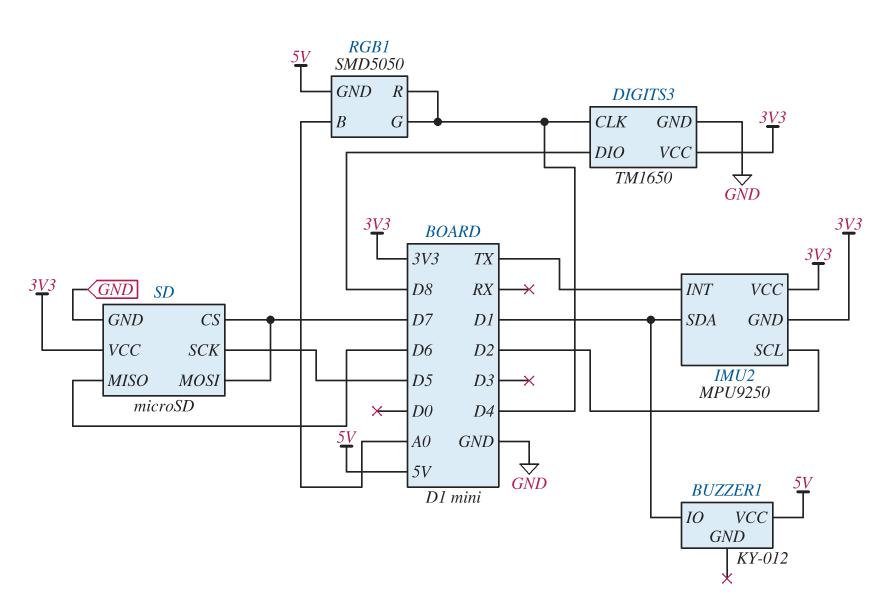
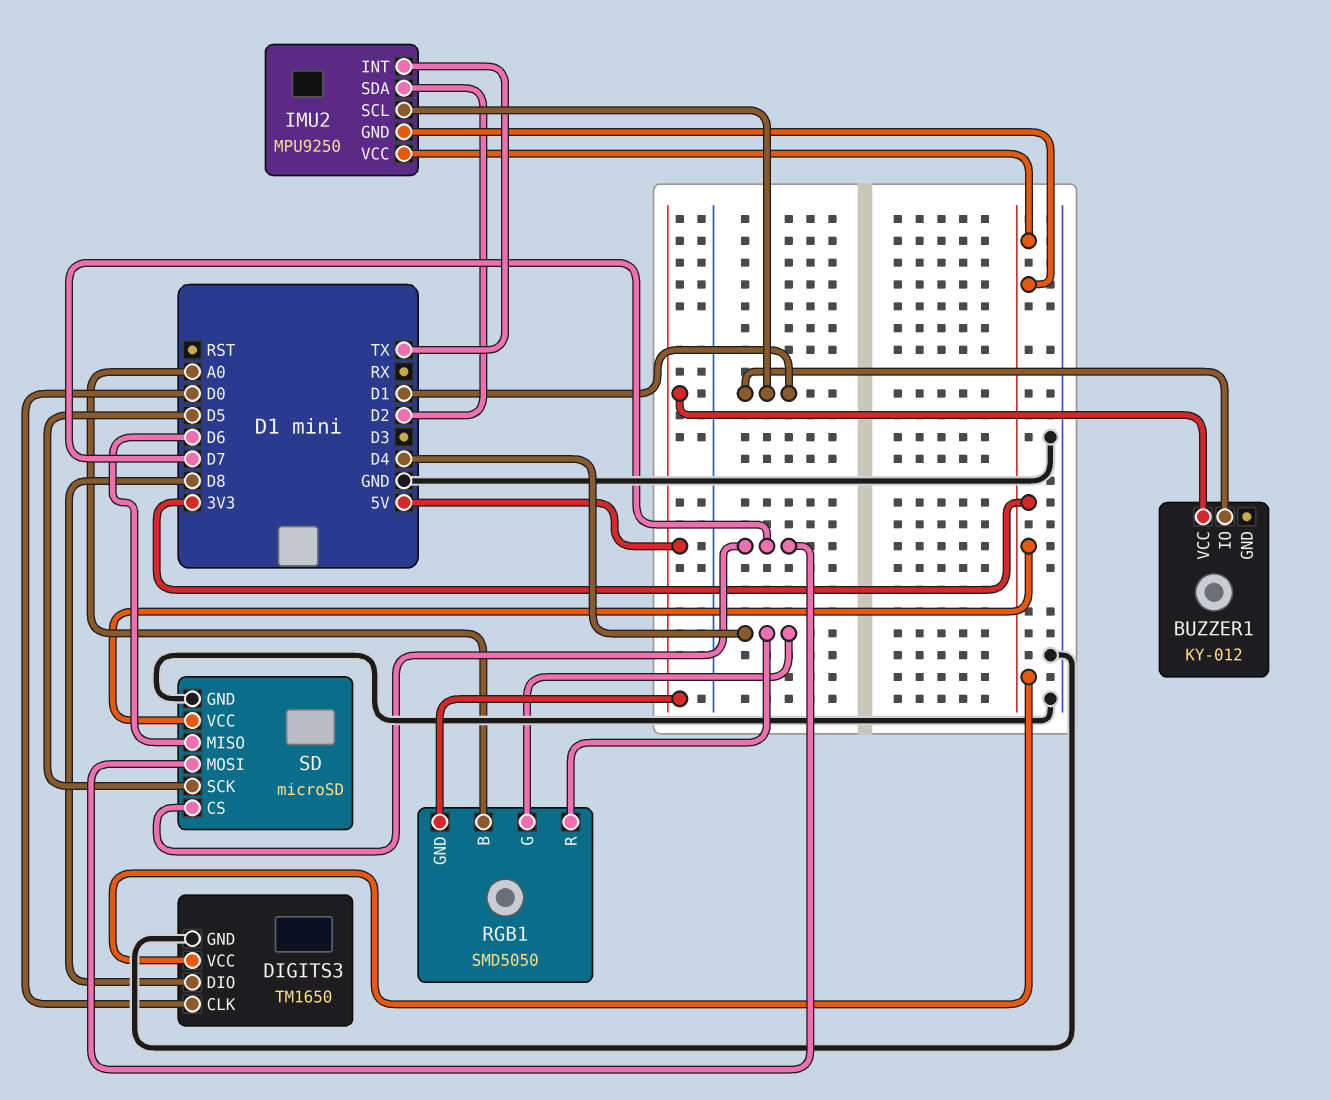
DIGITS3 pin CLK: D4 -> D0
IMU2 pin SCL: D2 -> D1
IMU2 pin SDA: D1 -> D2

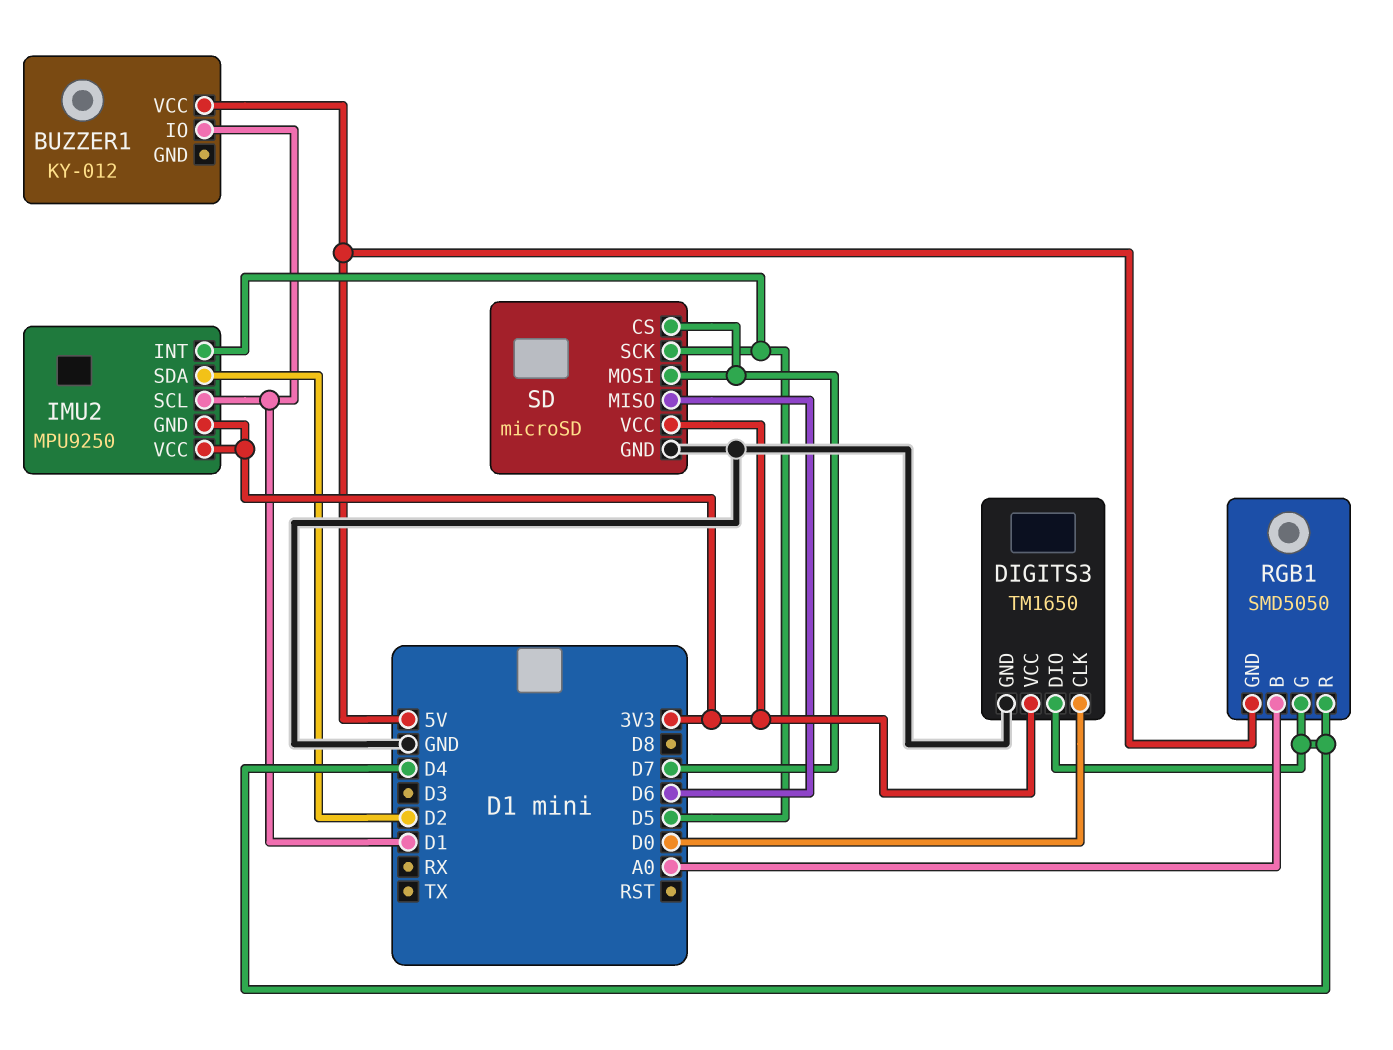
DIGITS3 pin DIO: D8 -> D4
IMU2 pin INT: TX -> D5

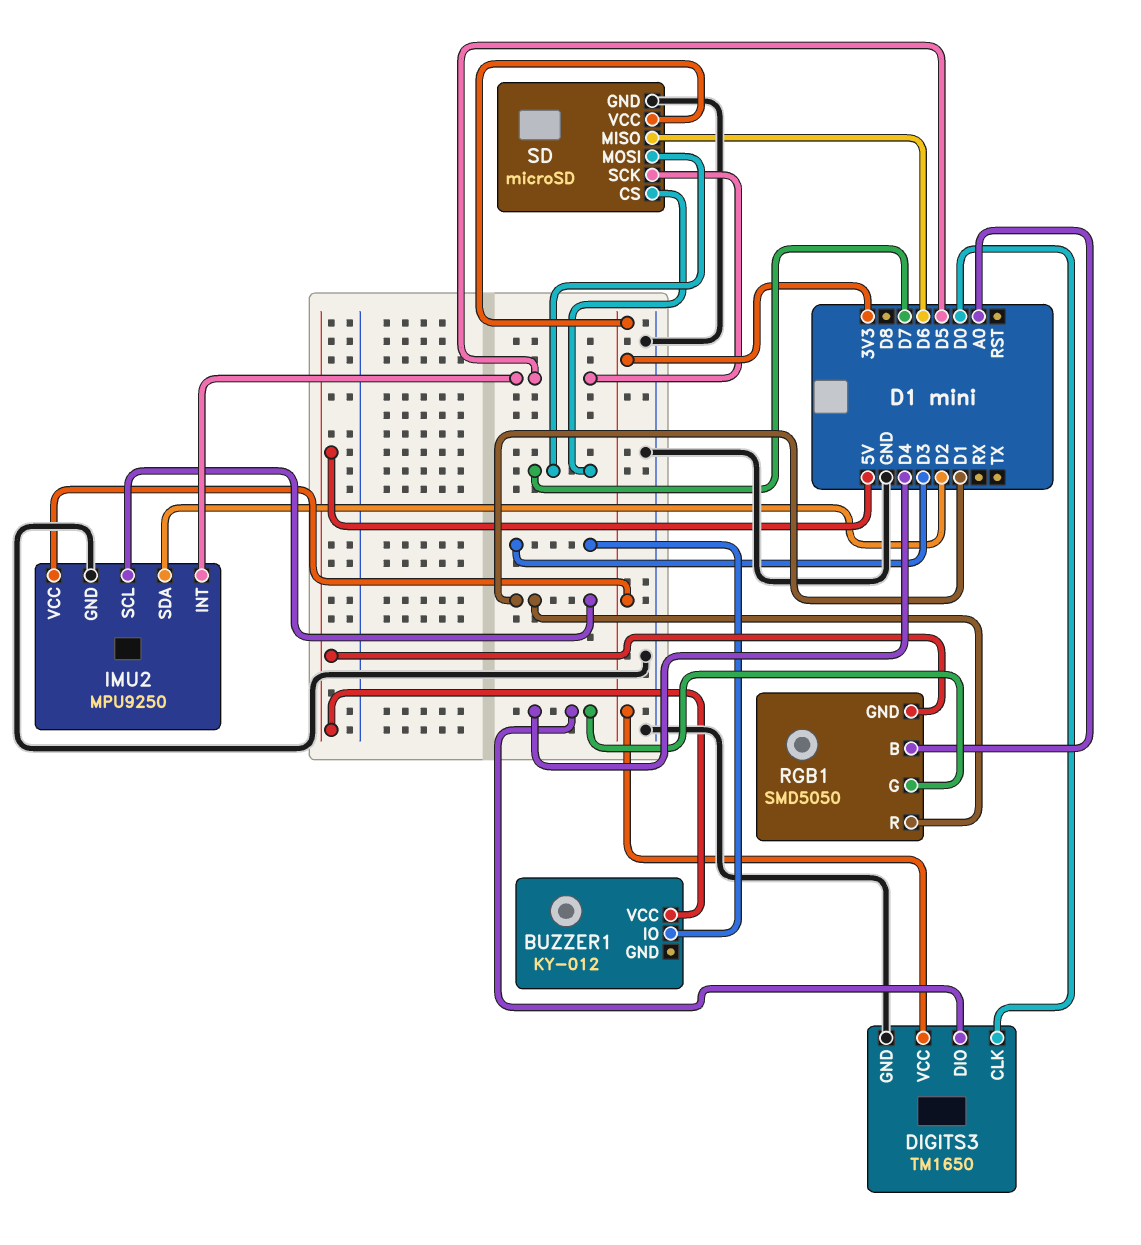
BUZZER1 pin IO: D1 -> D3
IMU2 pin GND: 3V3 -> GND
RGB1 pin R: D4 -> D1

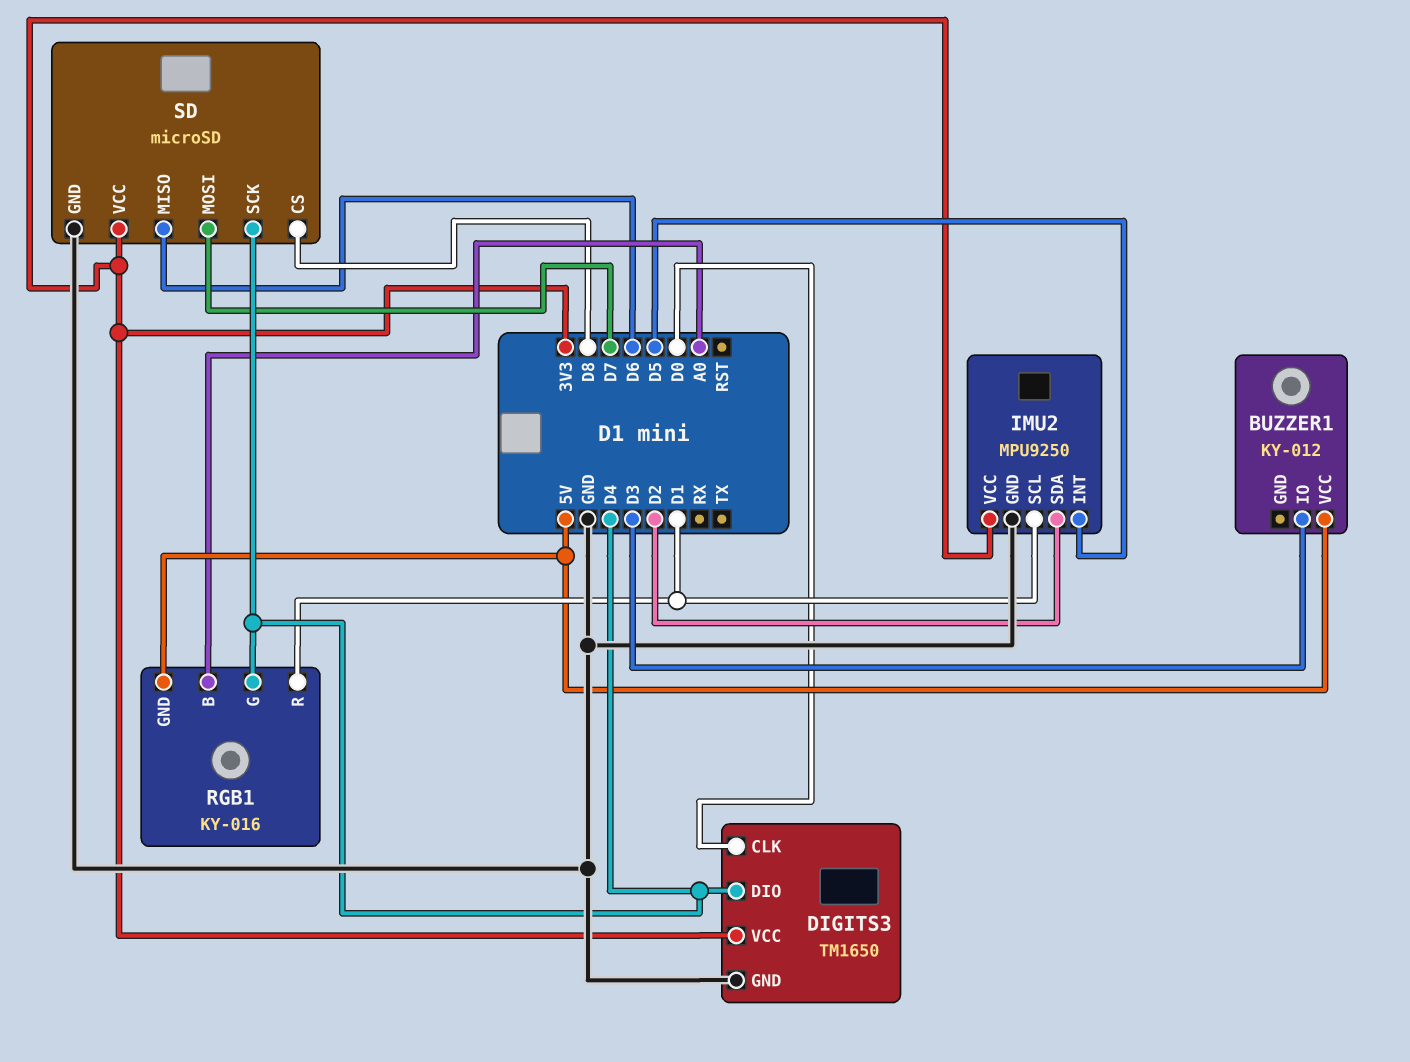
RGB1: SMD5050 -> KY-016
SD pin CS: D7 -> D8
SD pin SCK: D5 -> D4

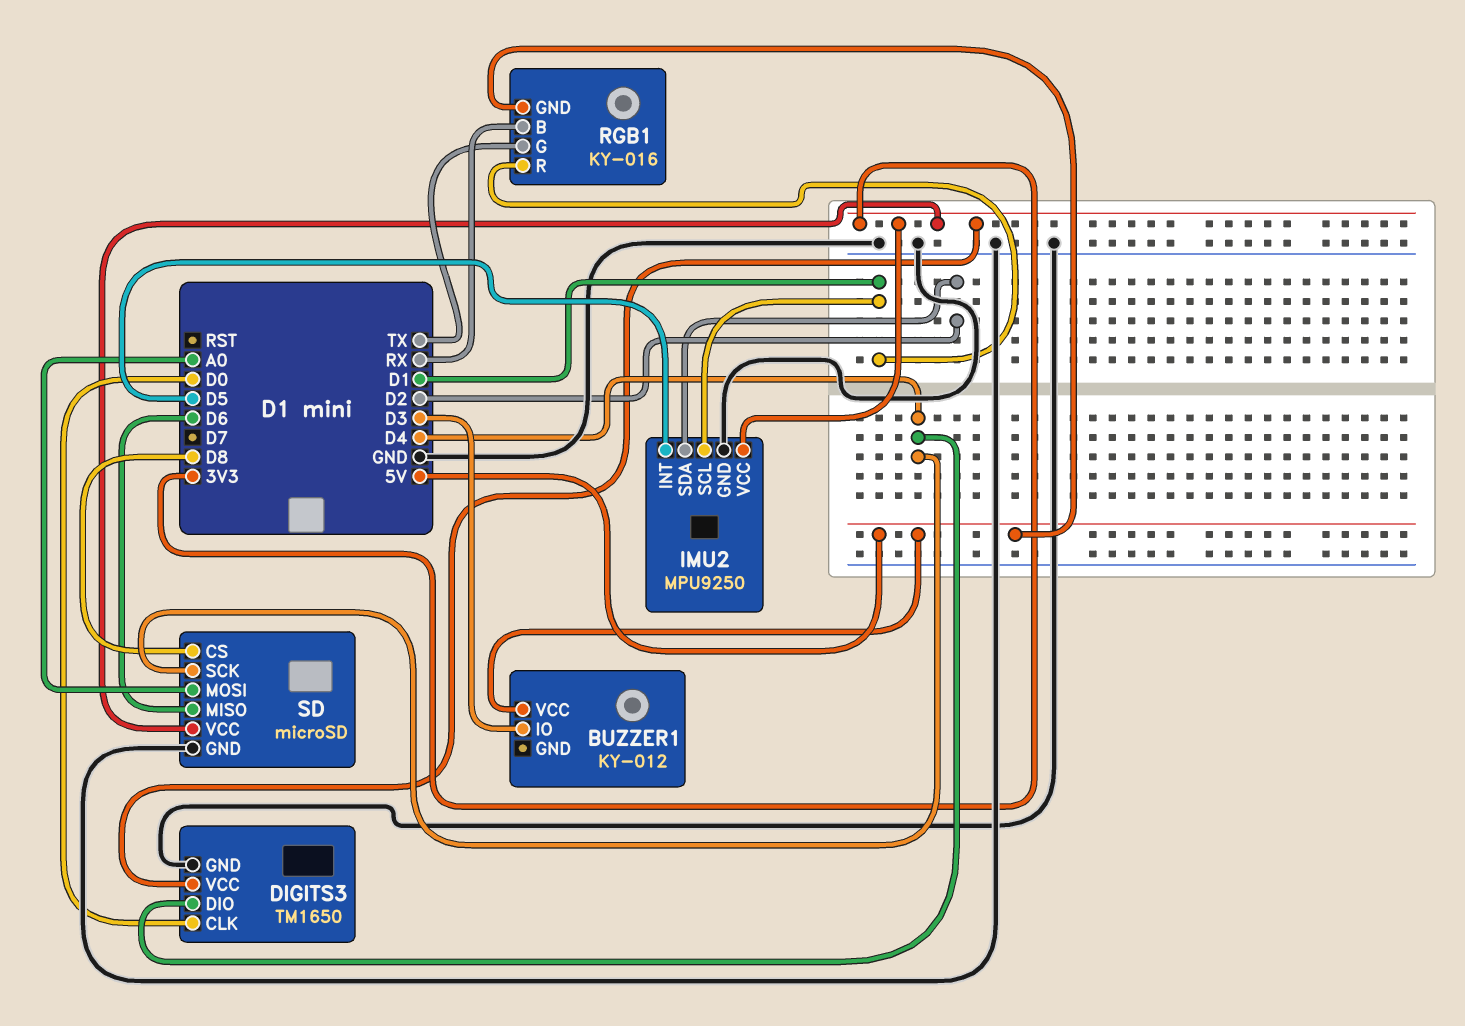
RGB1 pin B: A0 -> RX
RGB1 pin G: D4 -> TX
SD pin MOSI: D7 -> A0

